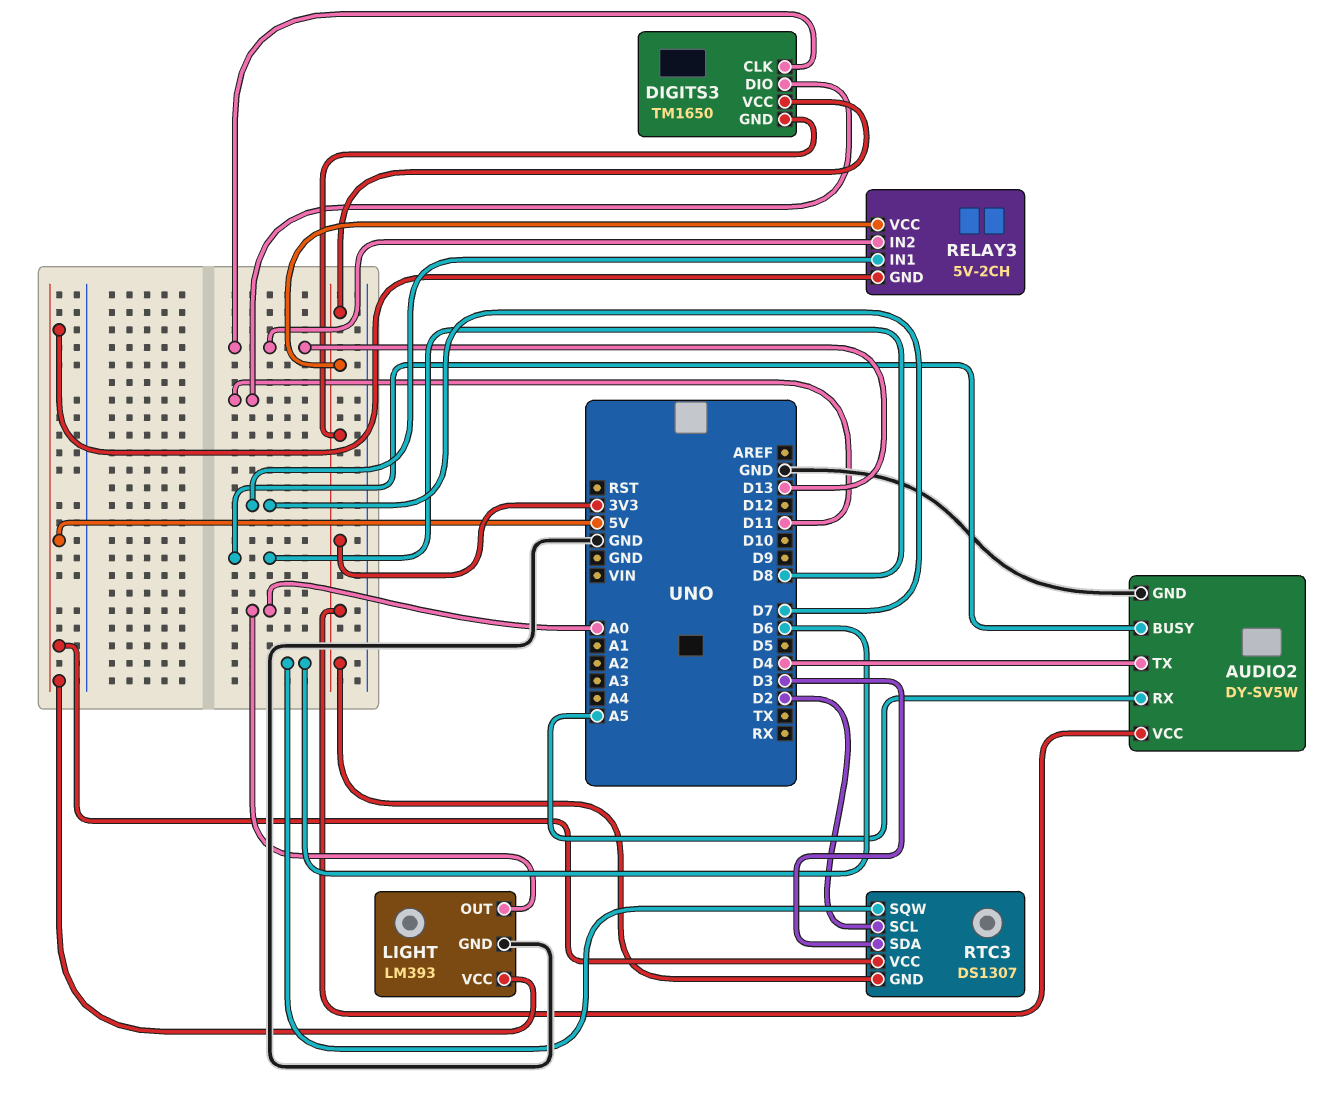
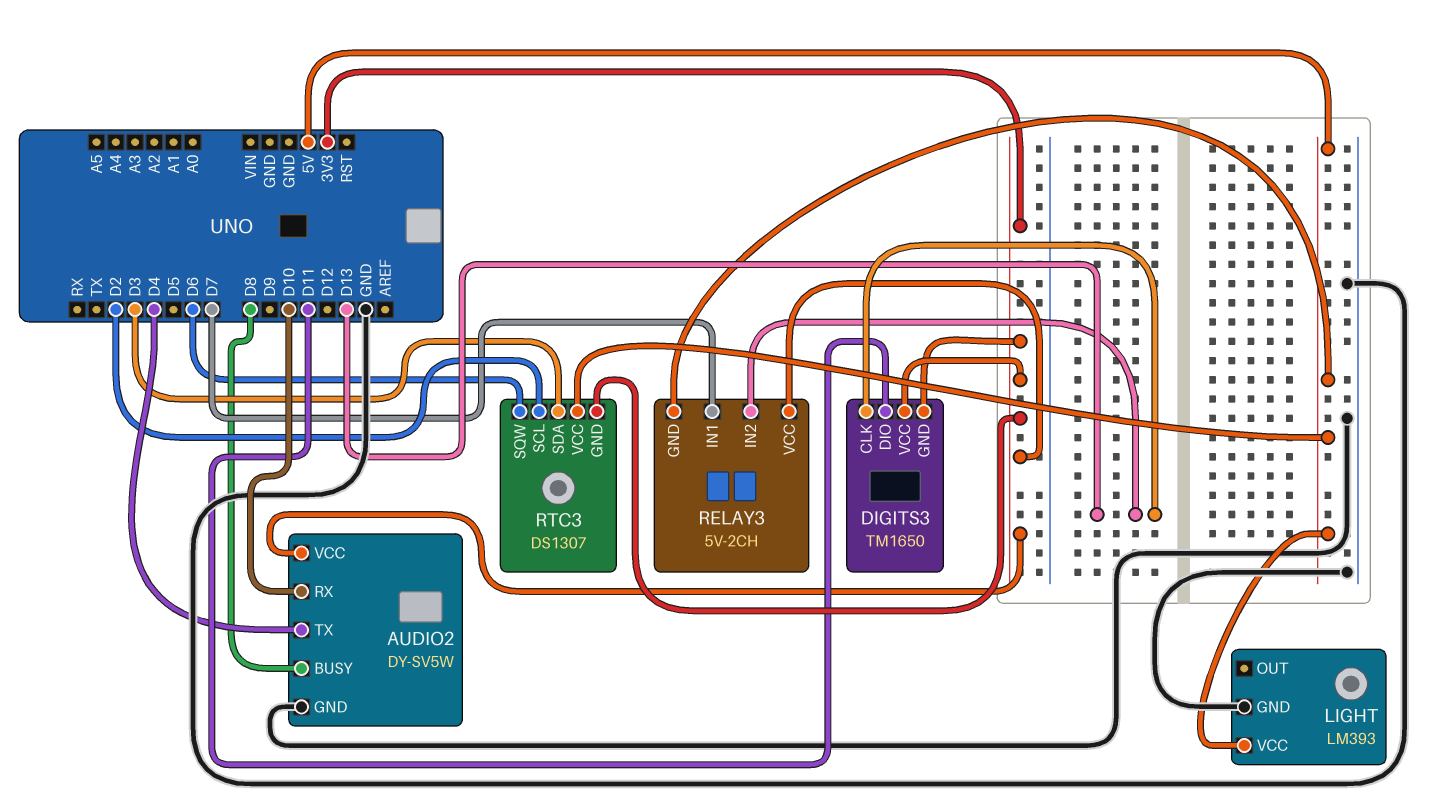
AUDIO2 pin RX: A5 -> D10
LIGHT pin OUT: A0 -> none

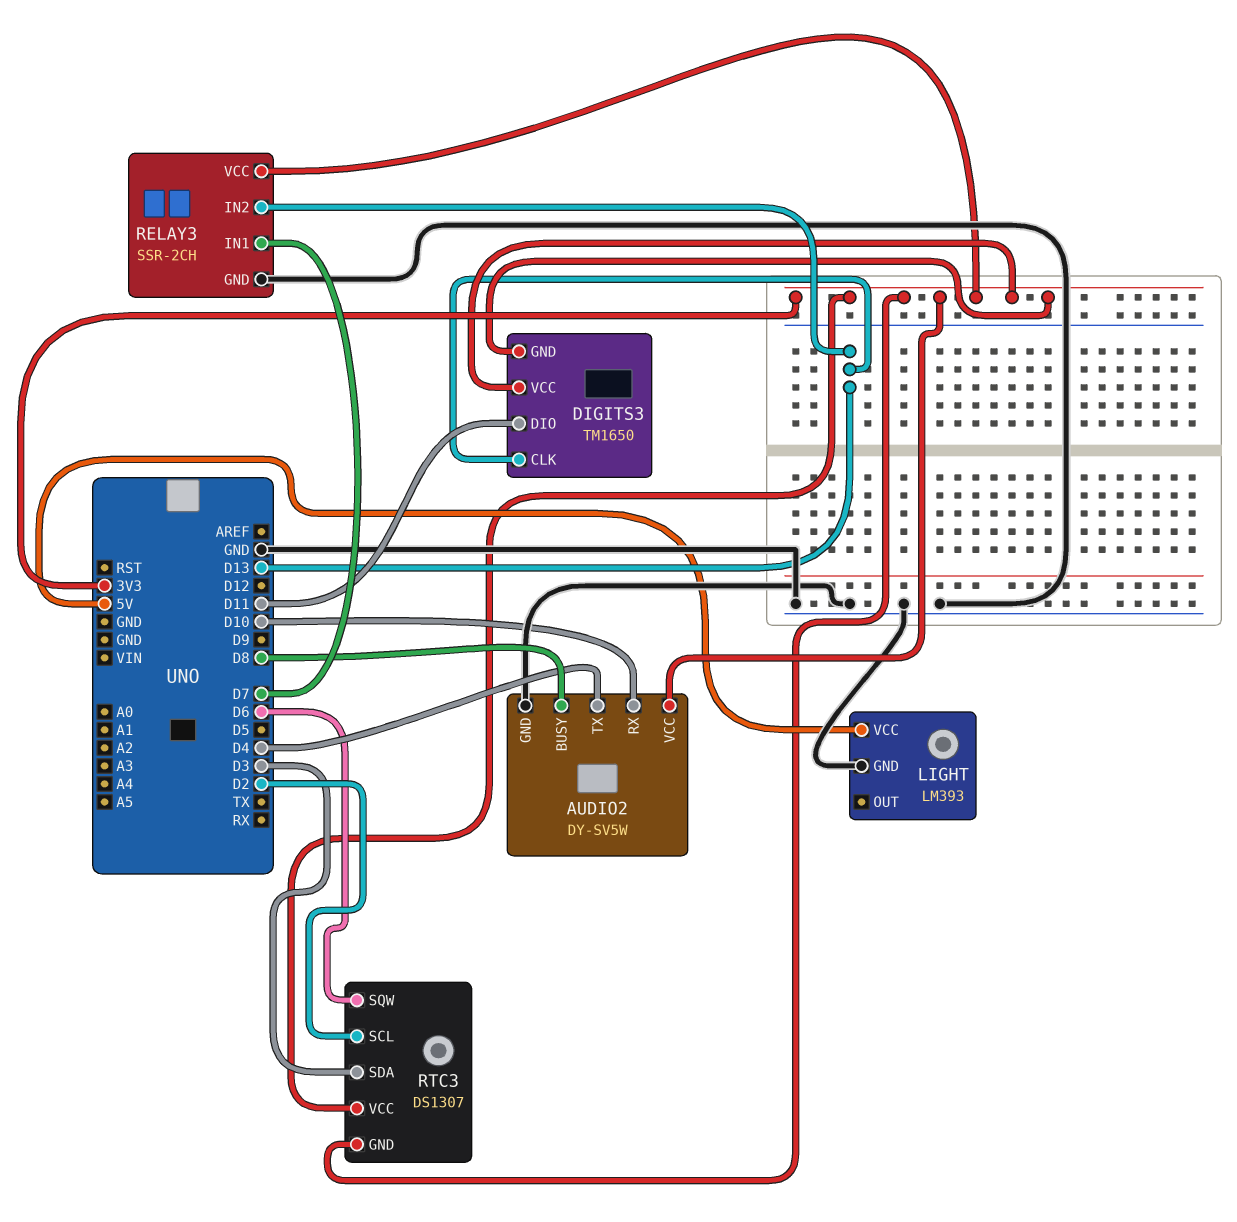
RELAY3: 5V-2CH -> SSR-2CH
RELAY3 pin GND: 5V -> GND
RTC3 pin VCC: 5V -> 3V3

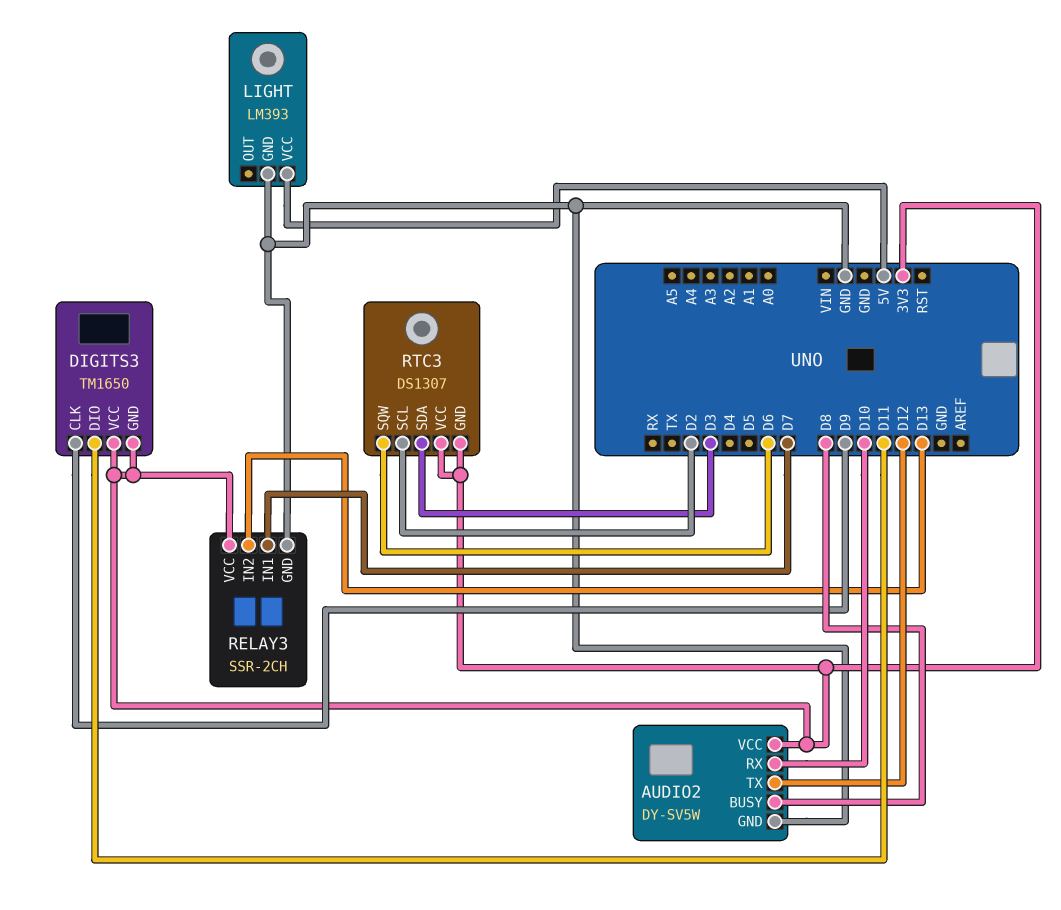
AUDIO2 pin TX: D4 -> D12
DIGITS3 pin CLK: D13 -> D9

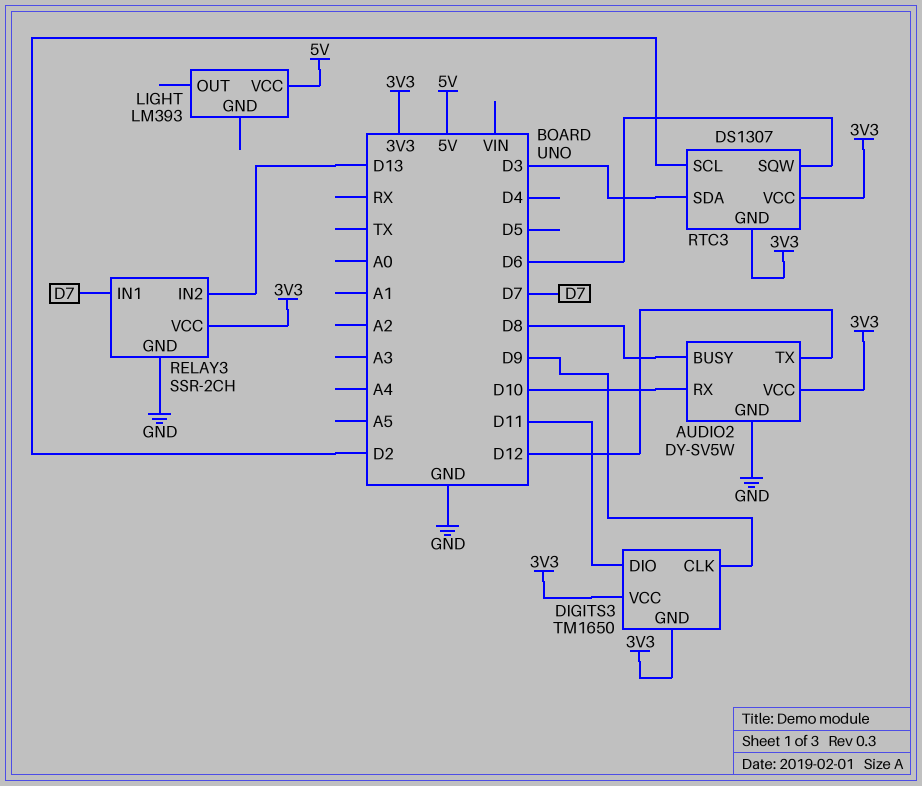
LIGHT pin GND: GND -> none

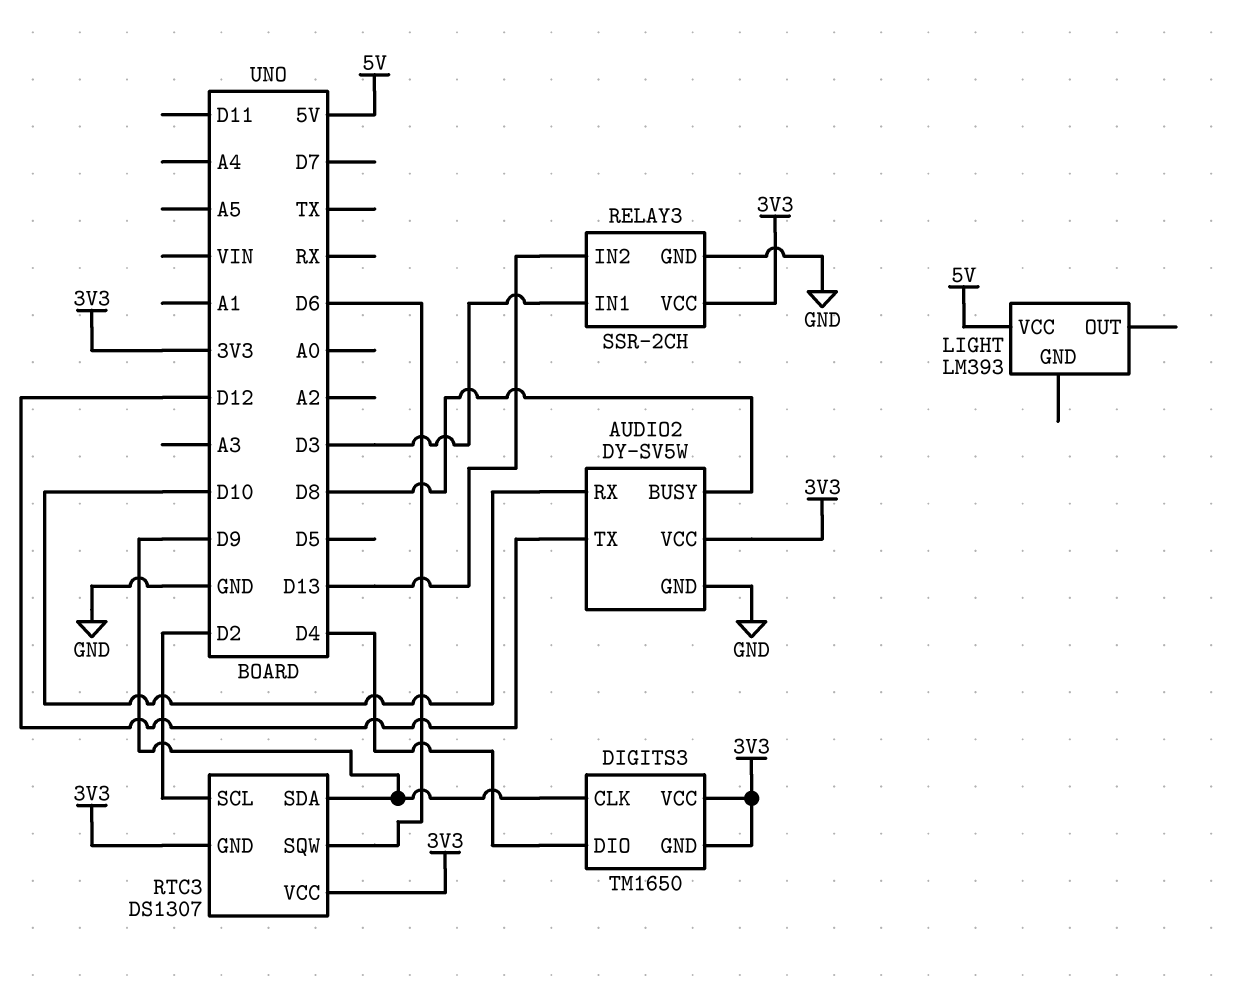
DIGITS3 pin DIO: D11 -> D4
RELAY3 pin IN1: D7 -> D3
RTC3 pin SDA: D3 -> D9

